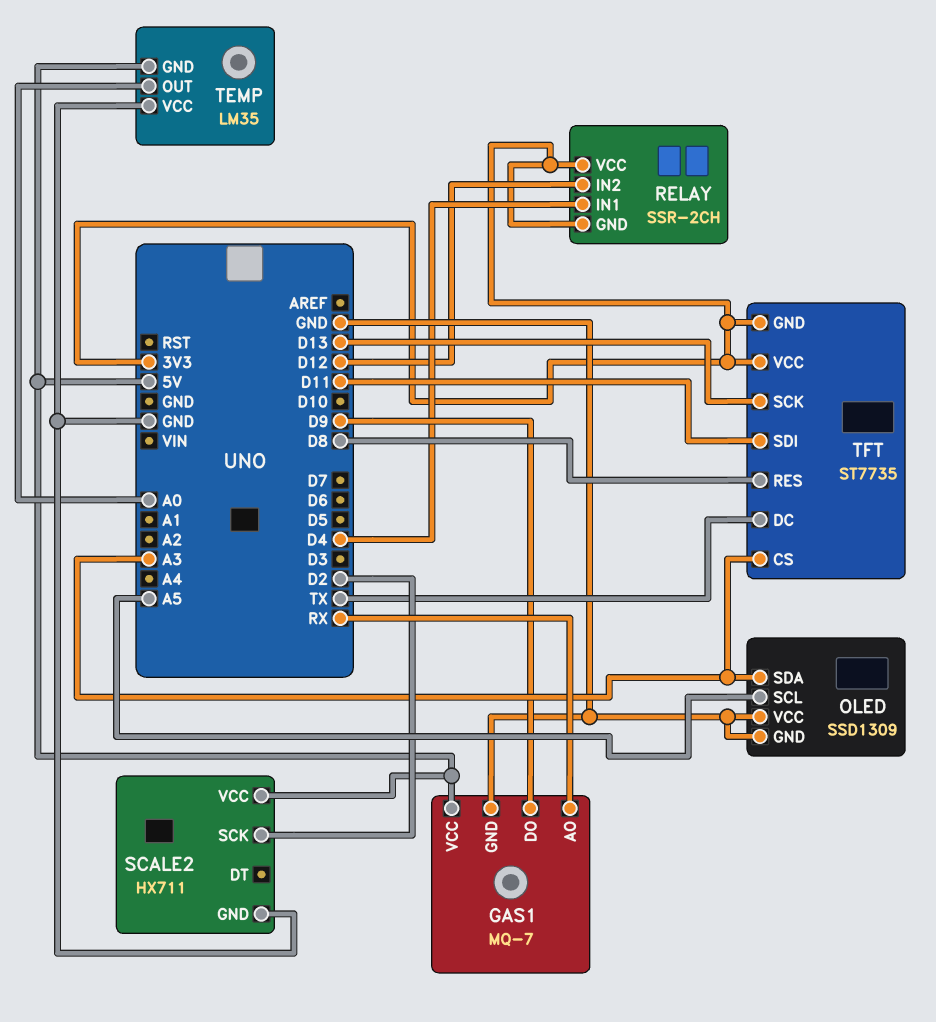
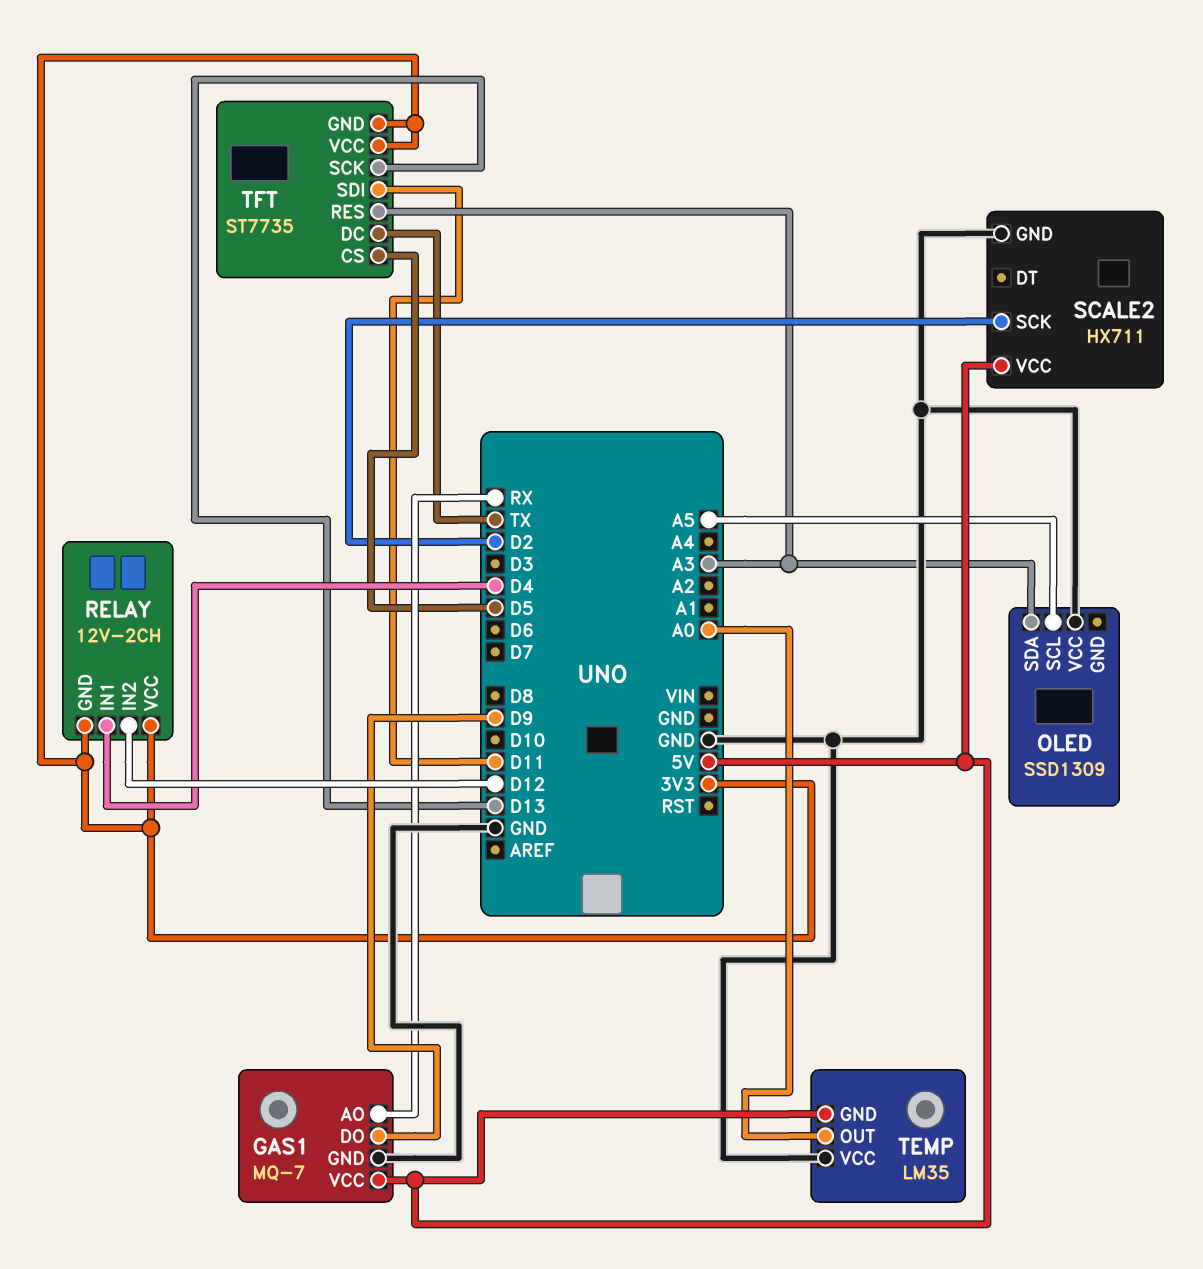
OLED pin GND: GND -> none
RELAY: SSR-2CH -> 12V-2CH
TFT pin CS: A3 -> D5
TFT pin RES: D8 -> A3

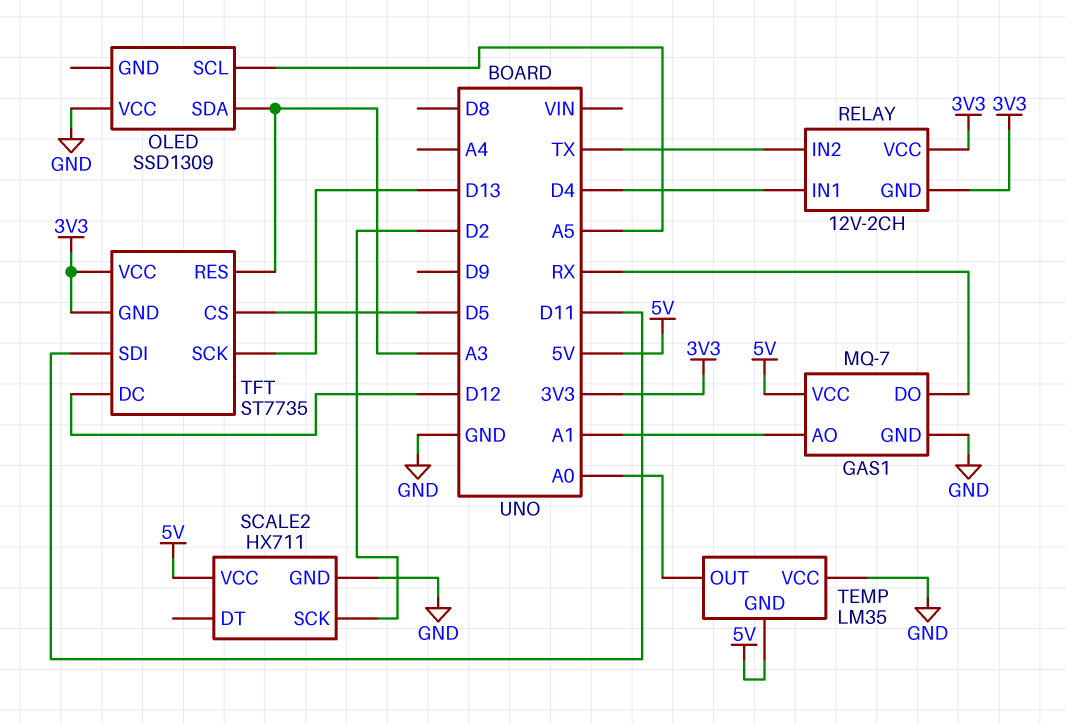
GAS1 pin AO: RX -> A1
GAS1 pin DO: D9 -> RX
RELAY pin IN2: D12 -> TX
TFT pin DC: TX -> D12

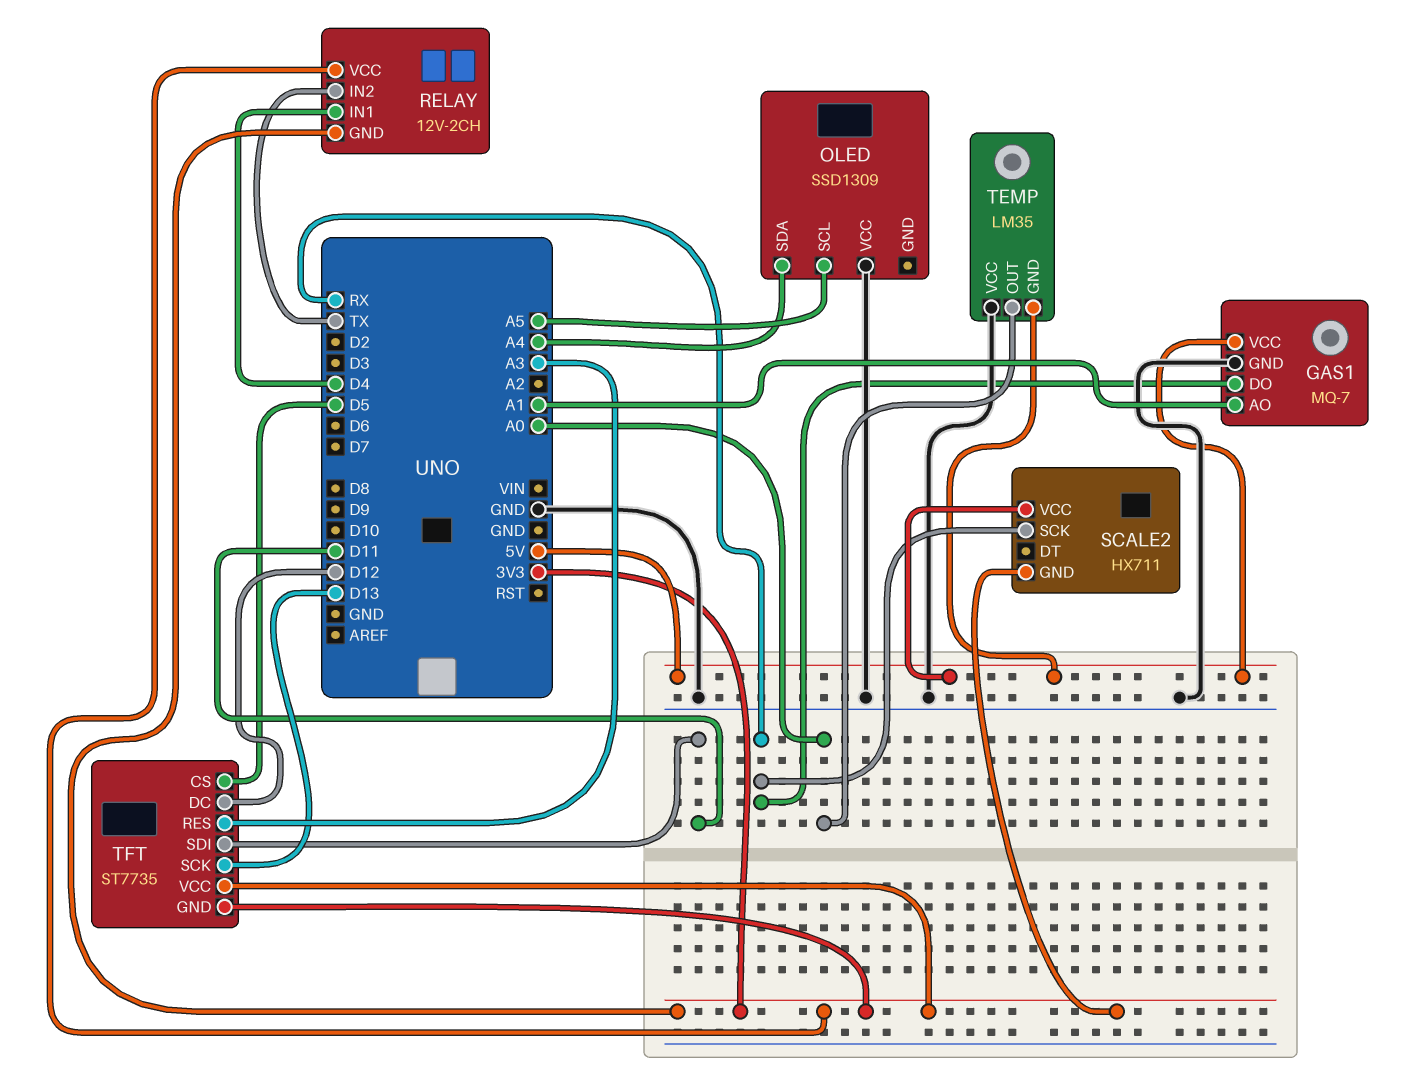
OLED pin SDA: A3 -> A4
SCALE2 pin GND: GND -> 3V3
SCALE2 pin SCK: D2 -> RX

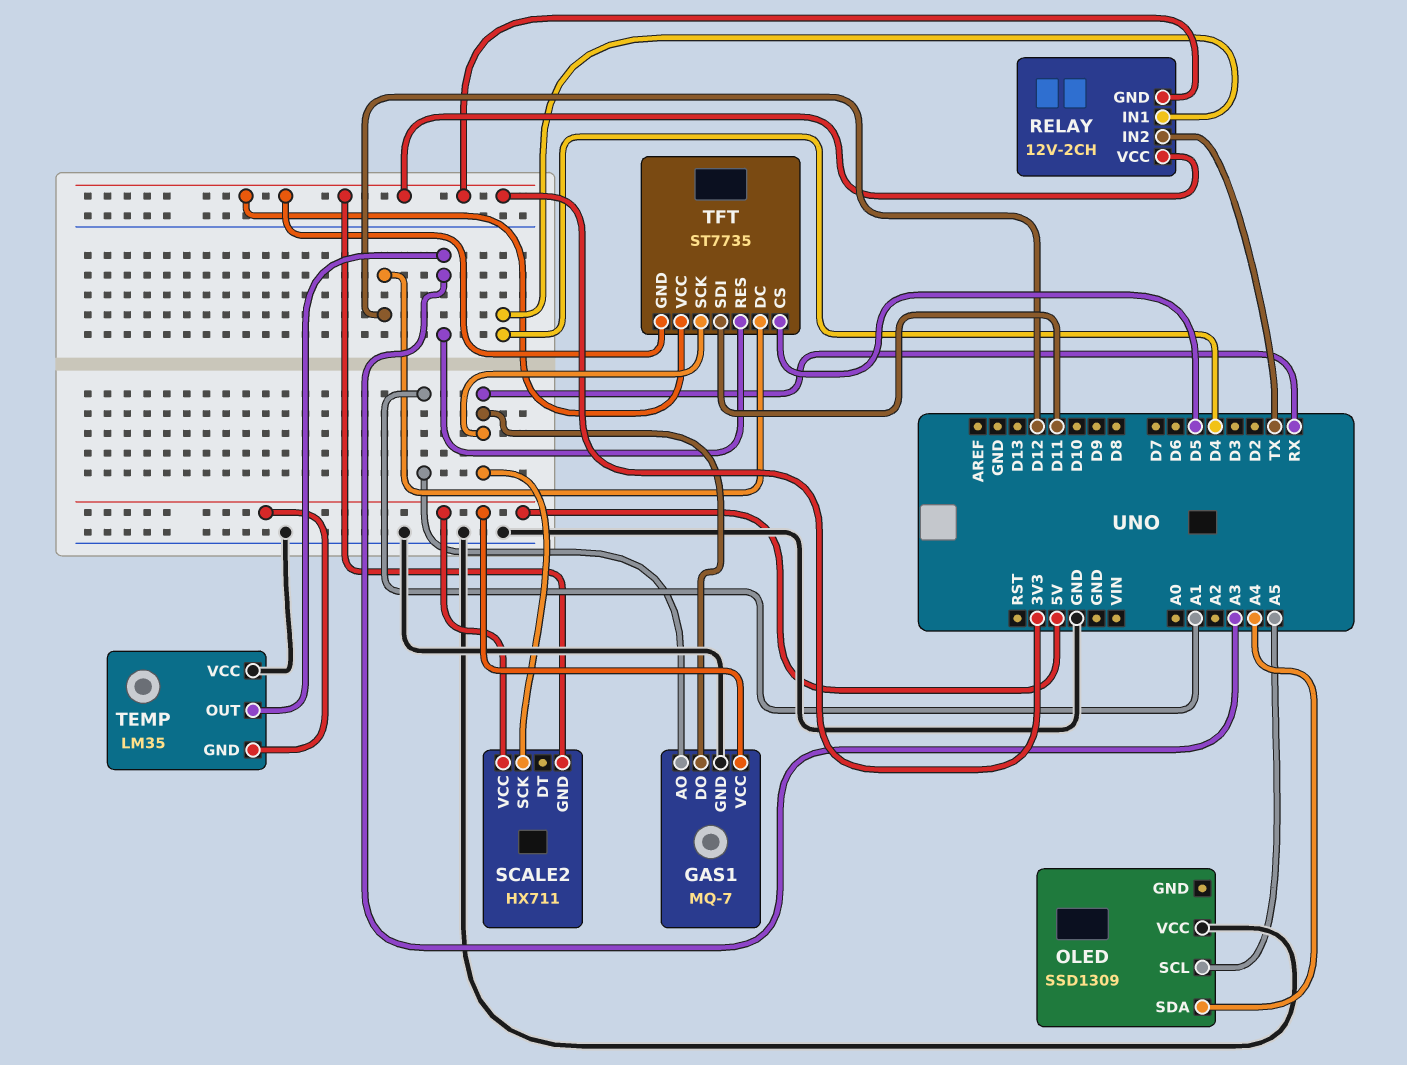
TEMP pin OUT: A0 -> A3
TFT pin SCK: D13 -> RX

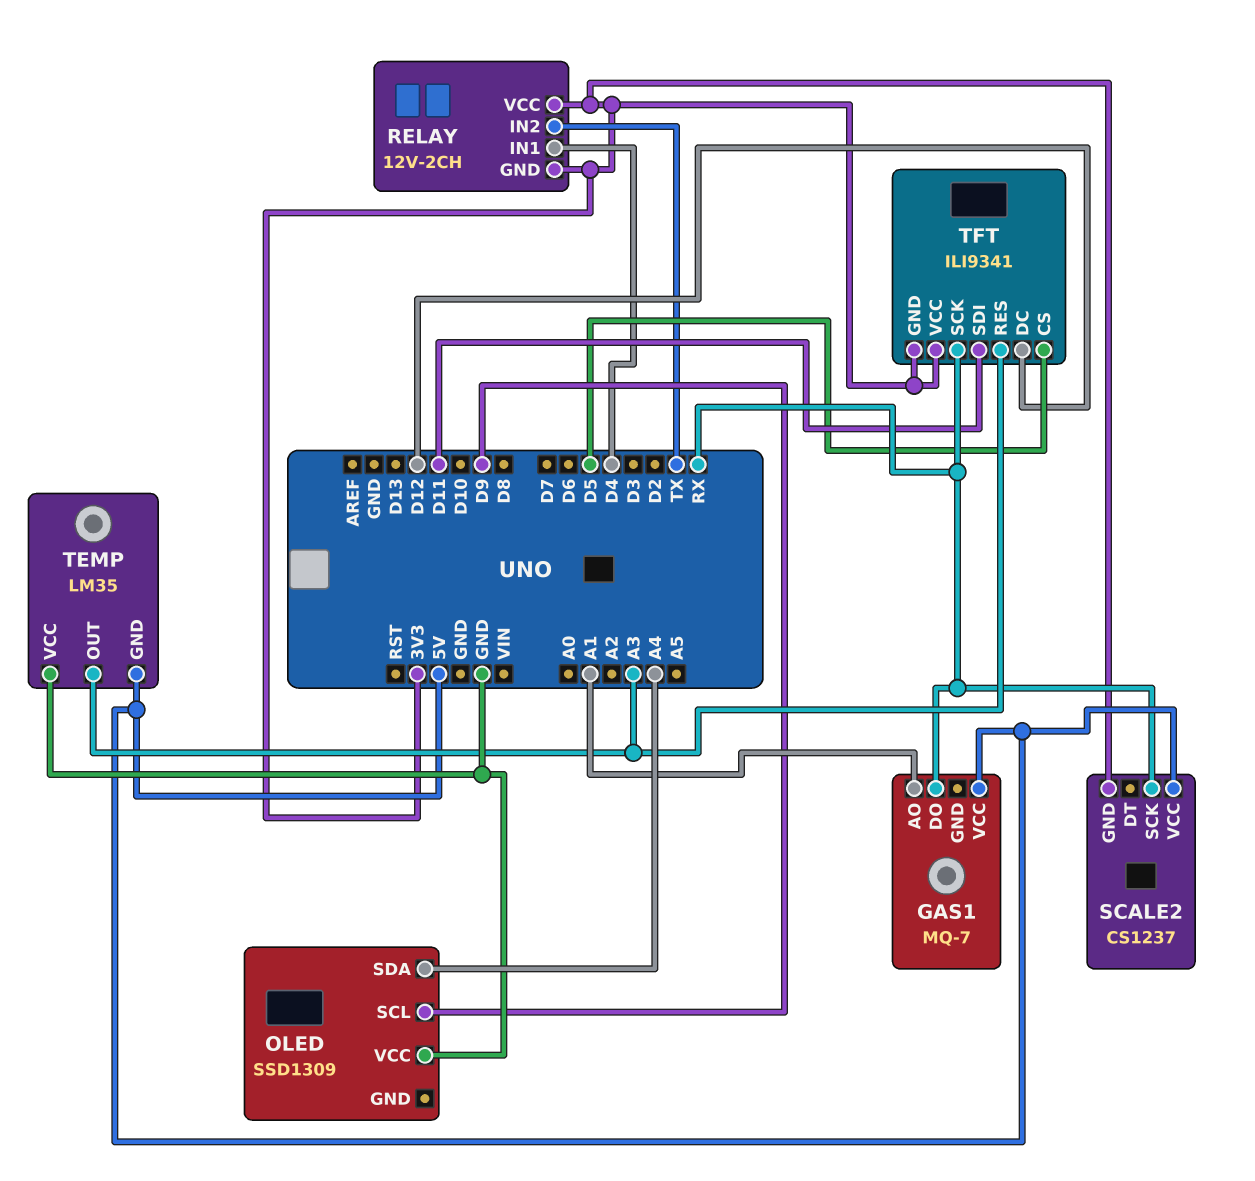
GAS1 pin GND: GND -> none
OLED pin SCL: A5 -> D9
SCALE2: HX711 -> CS1237
TFT: ST7735 -> ILI9341

